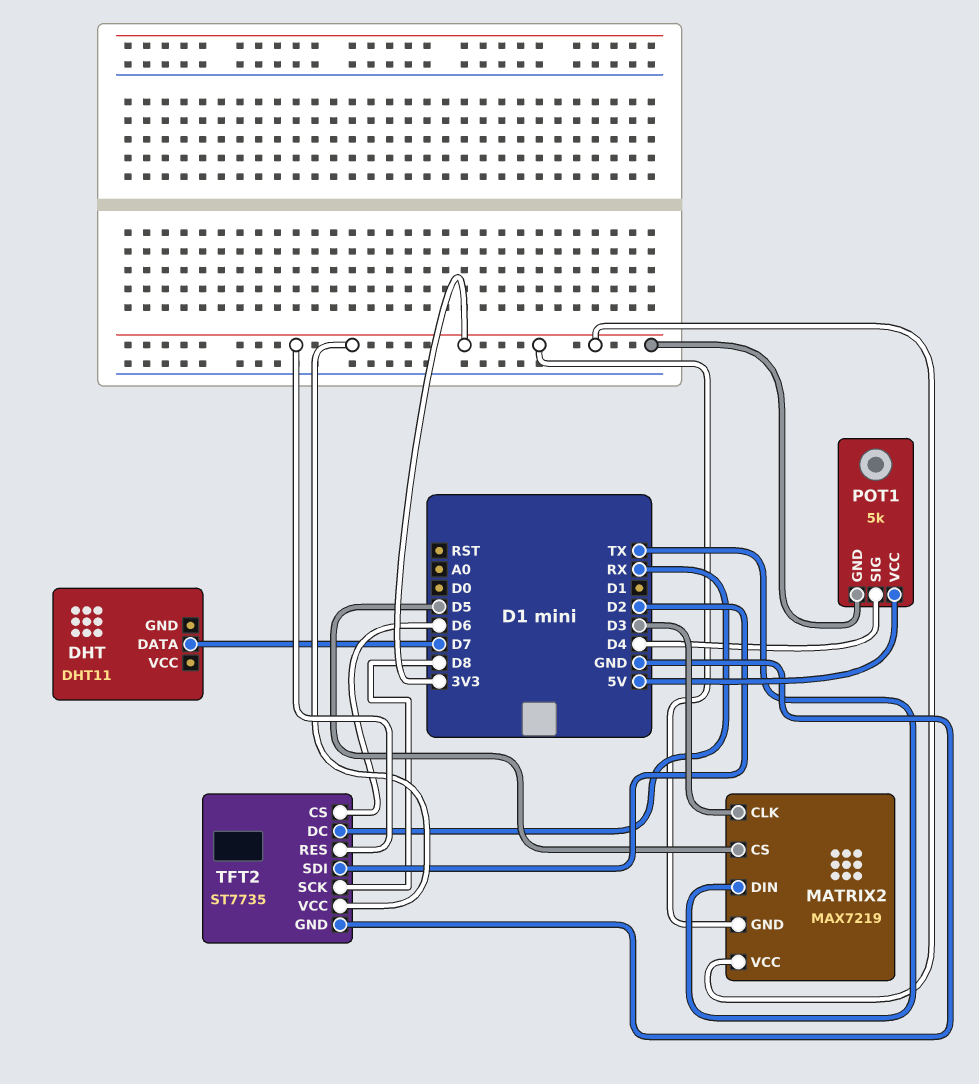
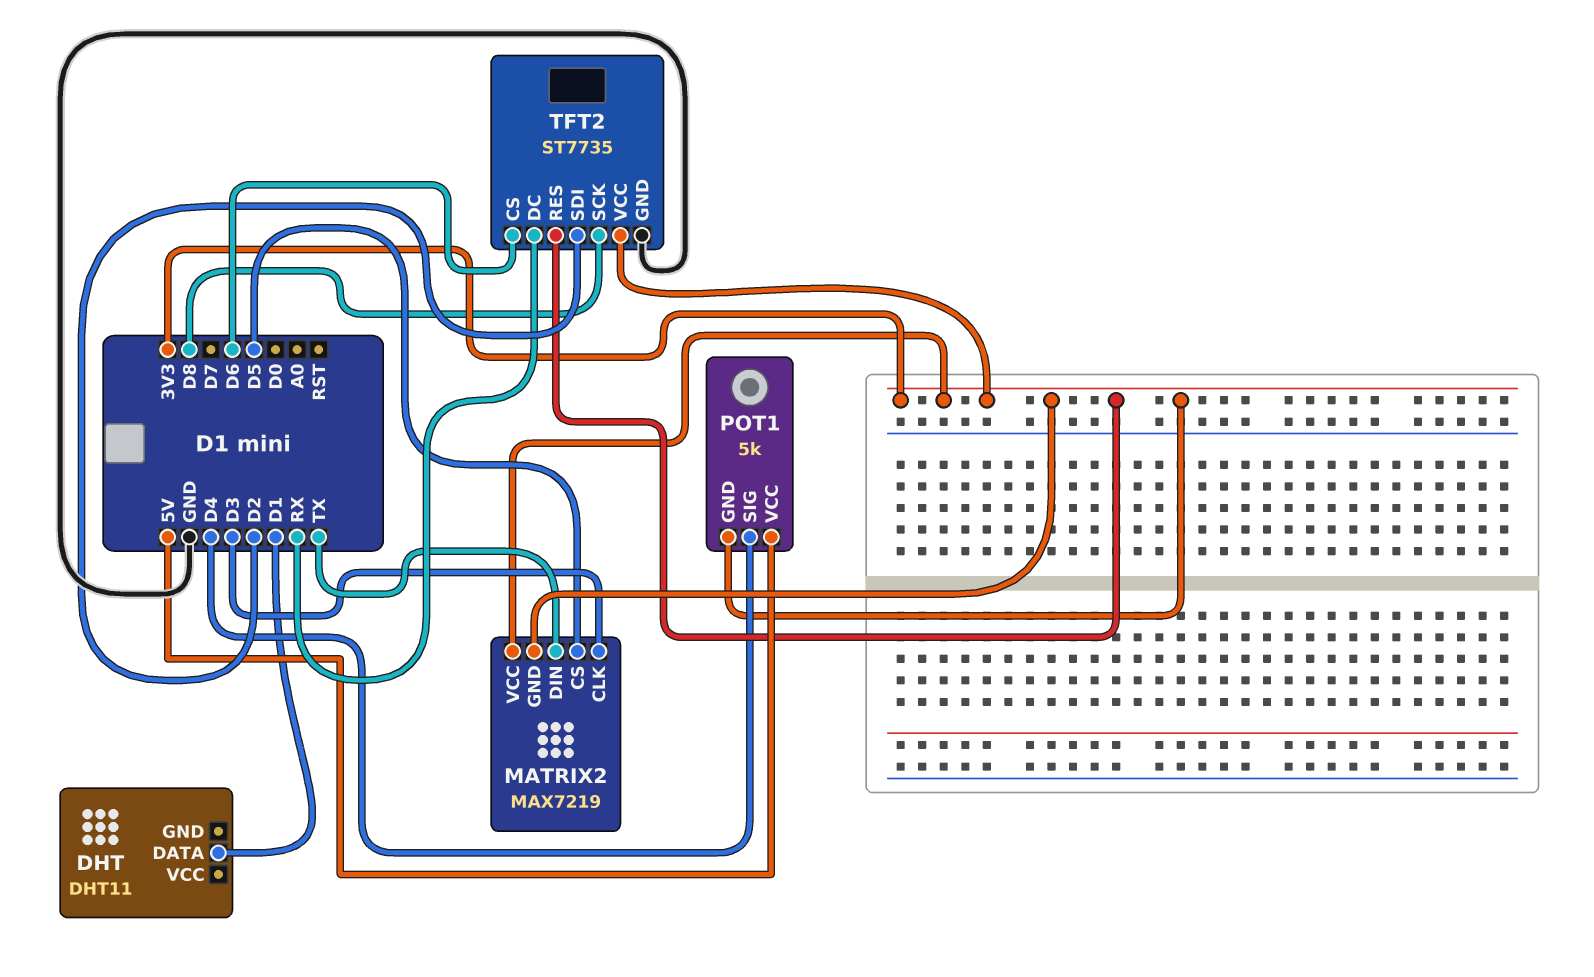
DHT pin DATA: D7 -> D1

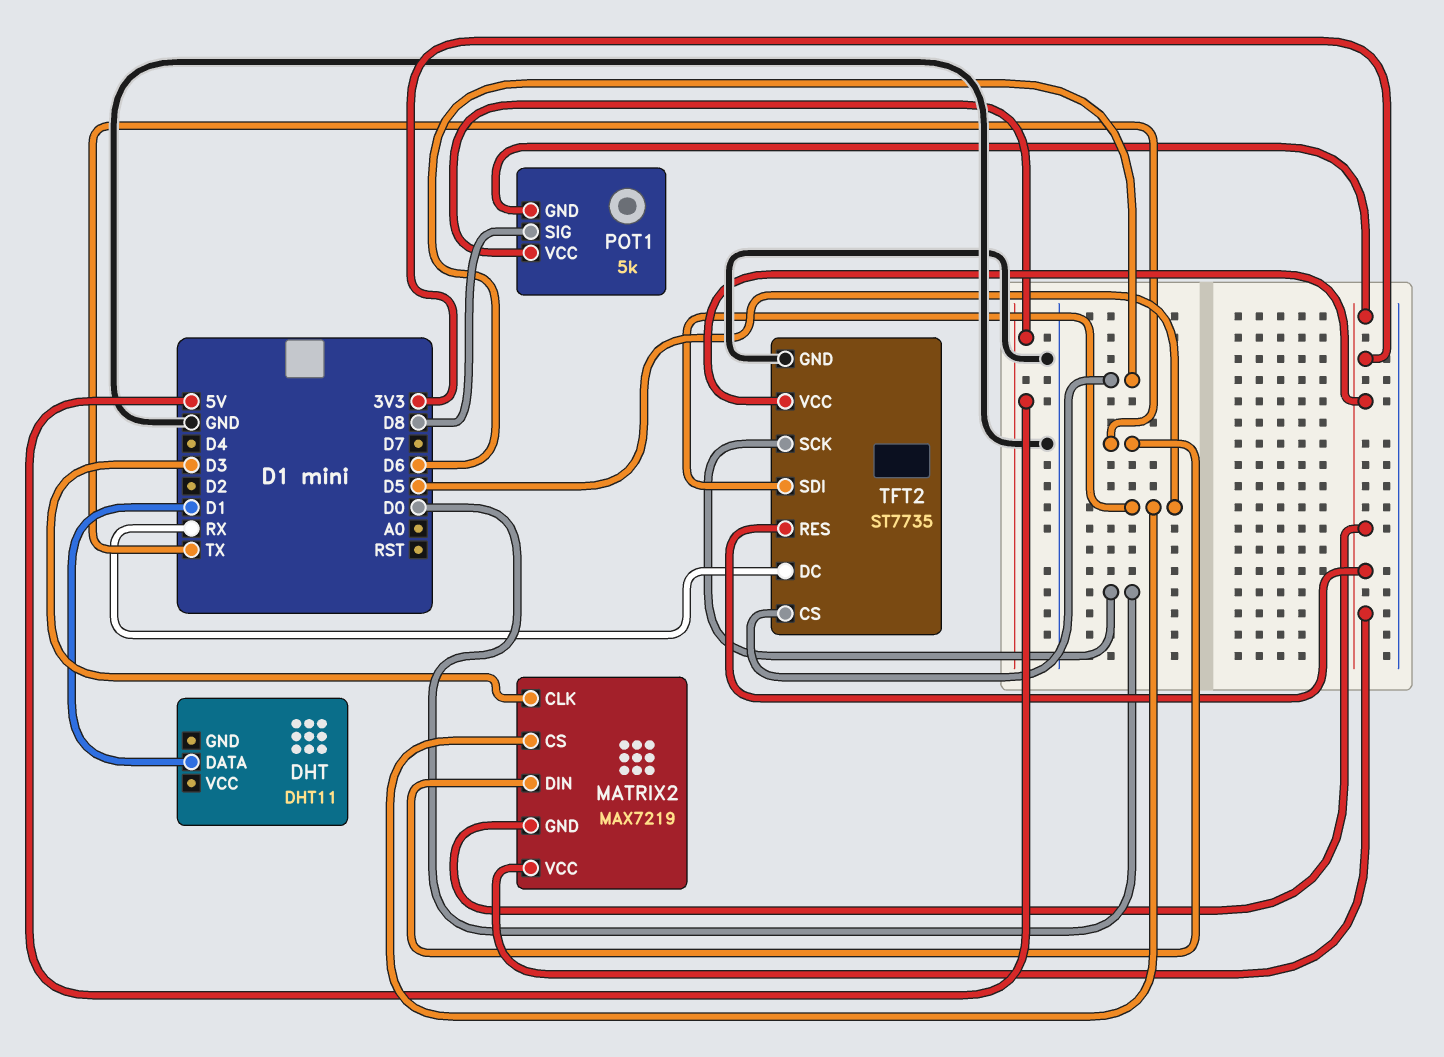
POT1 pin SIG: D4 -> D8
TFT2 pin SCK: D8 -> D0
TFT2 pin SDI: D2 -> D5

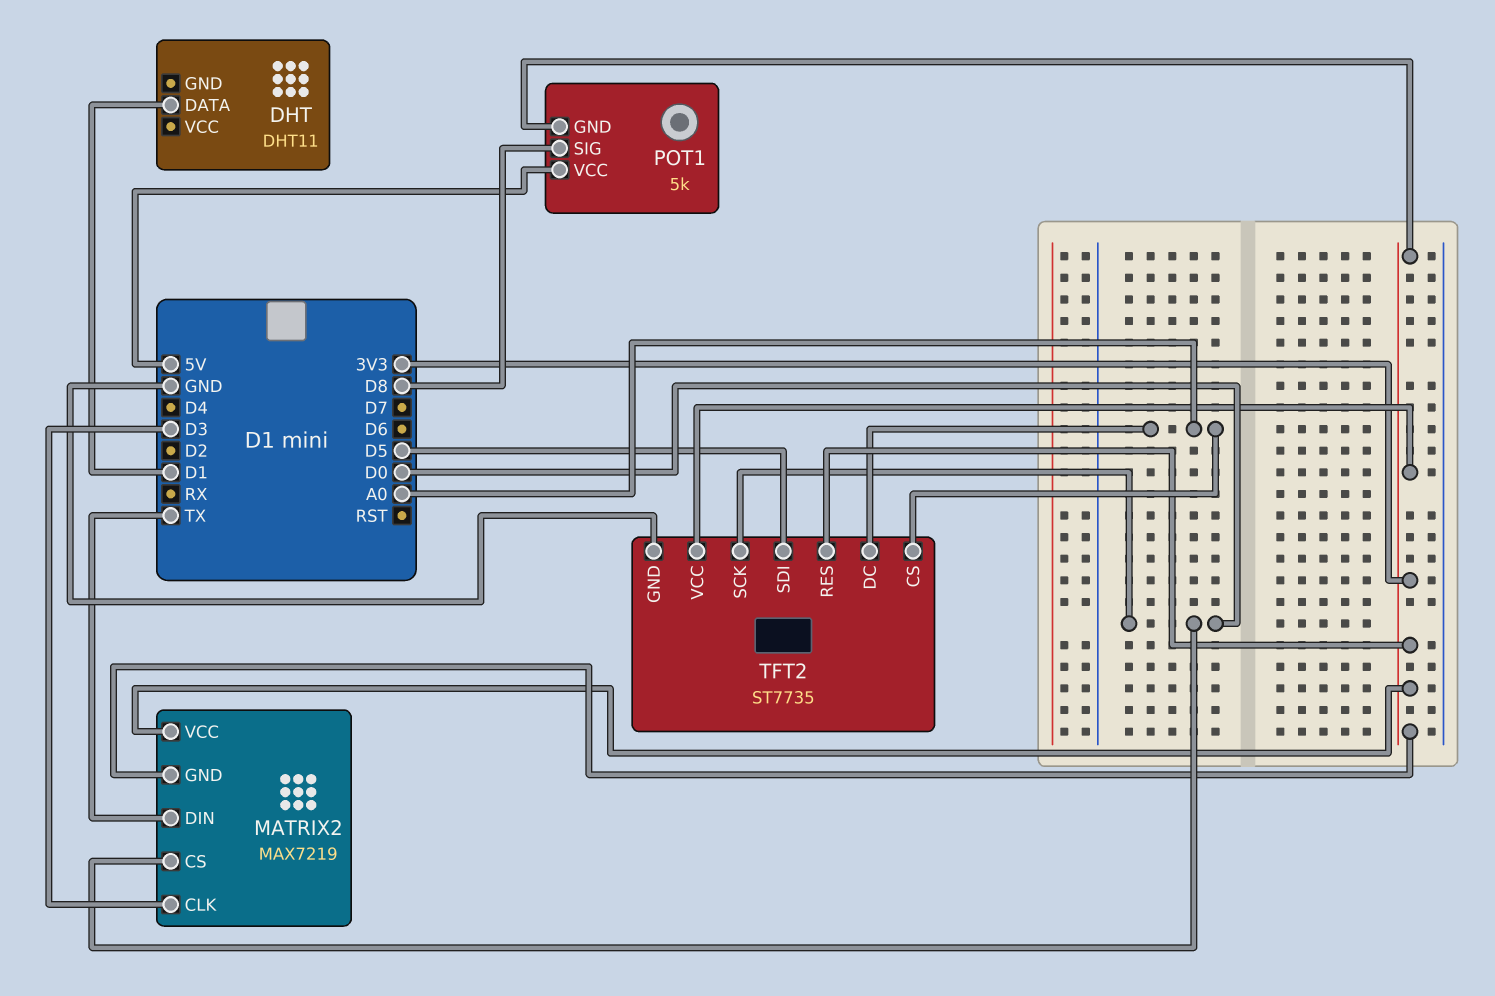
MATRIX2 pin CS: D5 -> D0
TFT2 pin CS: D6 -> A0
TFT2 pin DC: RX -> A0

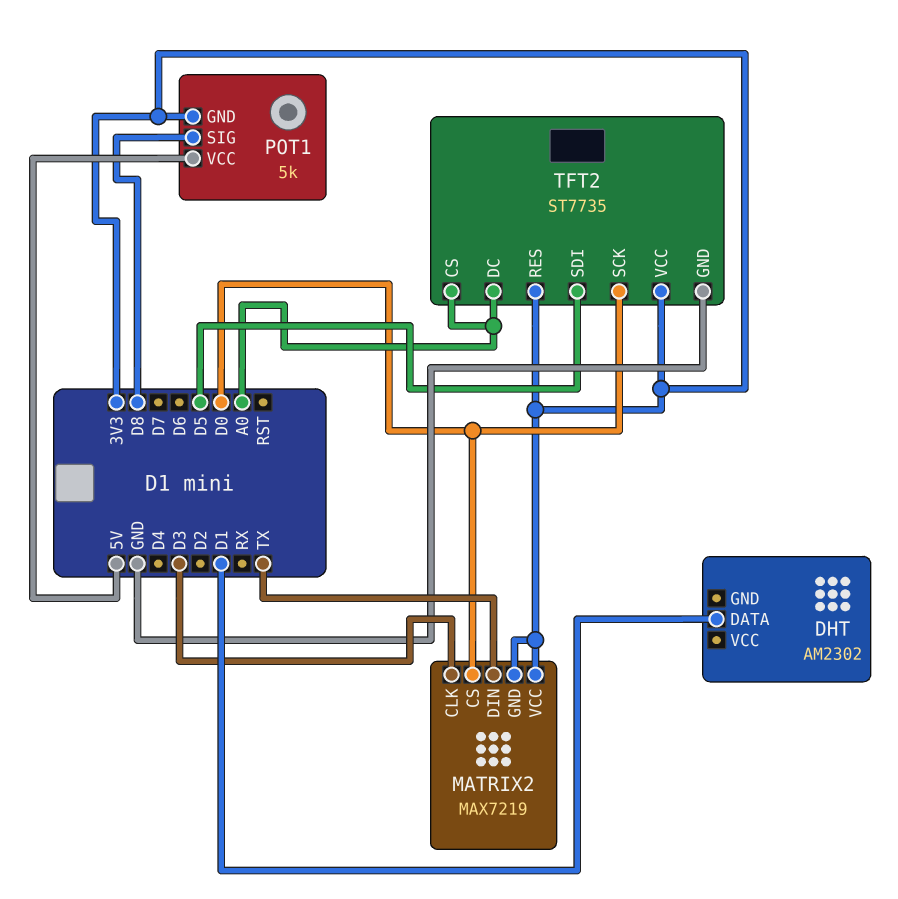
DHT: DHT11 -> AM2302

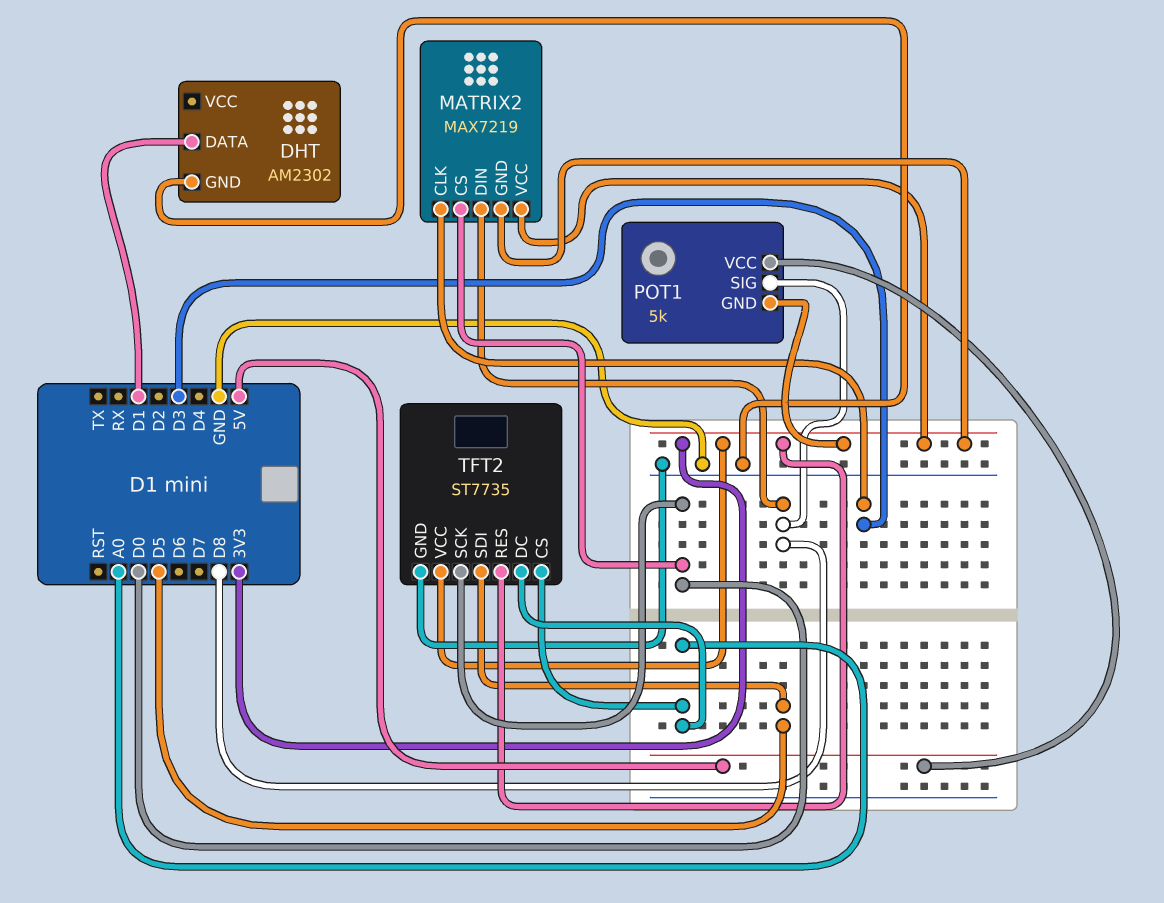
DHT pin GND: none -> GND
MATRIX2 pin DIN: TX -> D8

